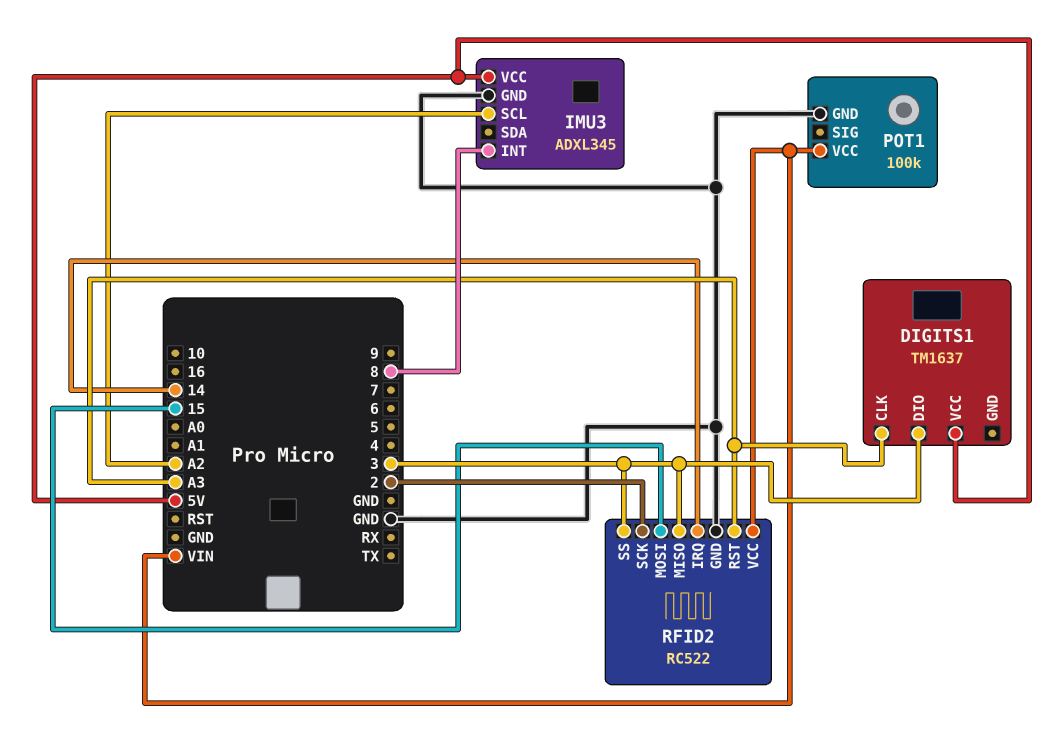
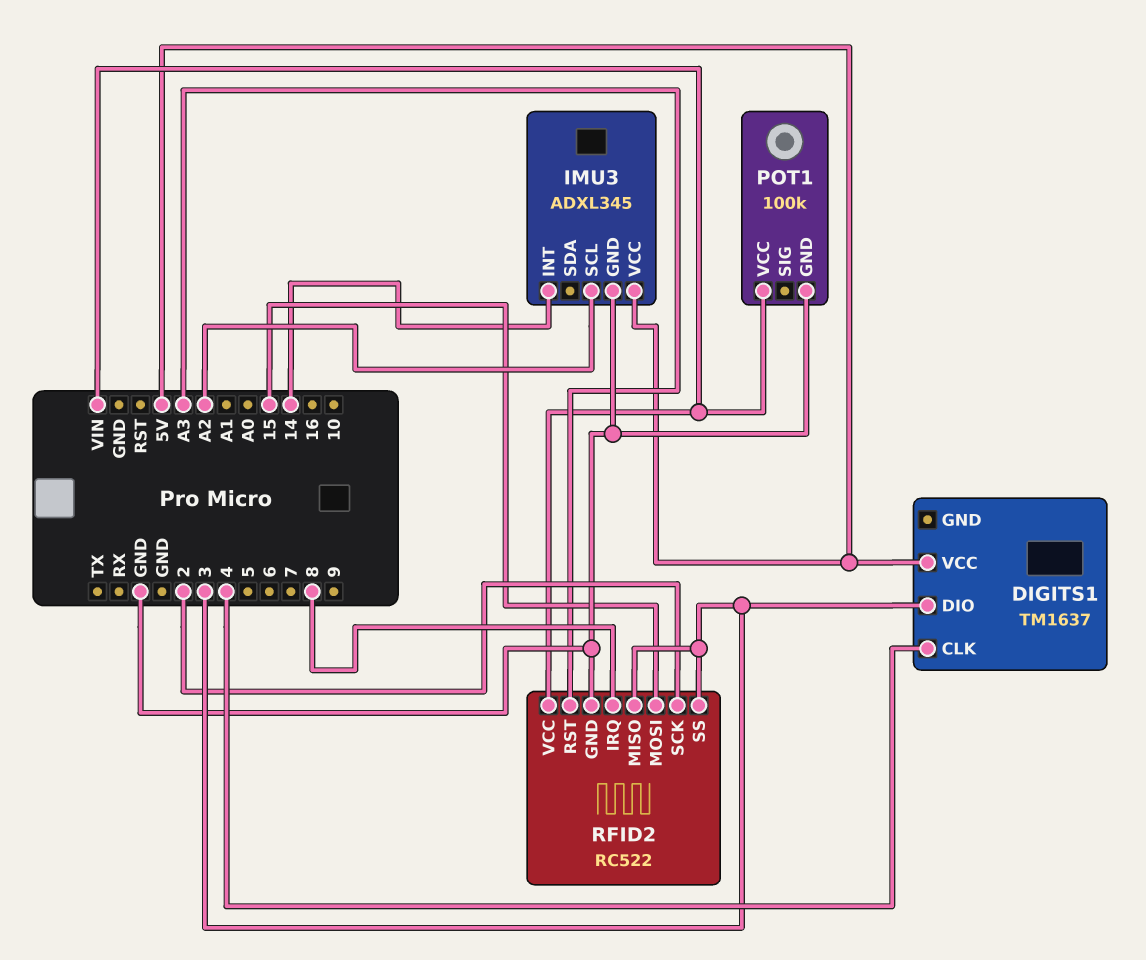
DIGITS1 pin CLK: A3 -> 4
IMU3 pin INT: 8 -> 14
RFID2 pin IRQ: 14 -> 8

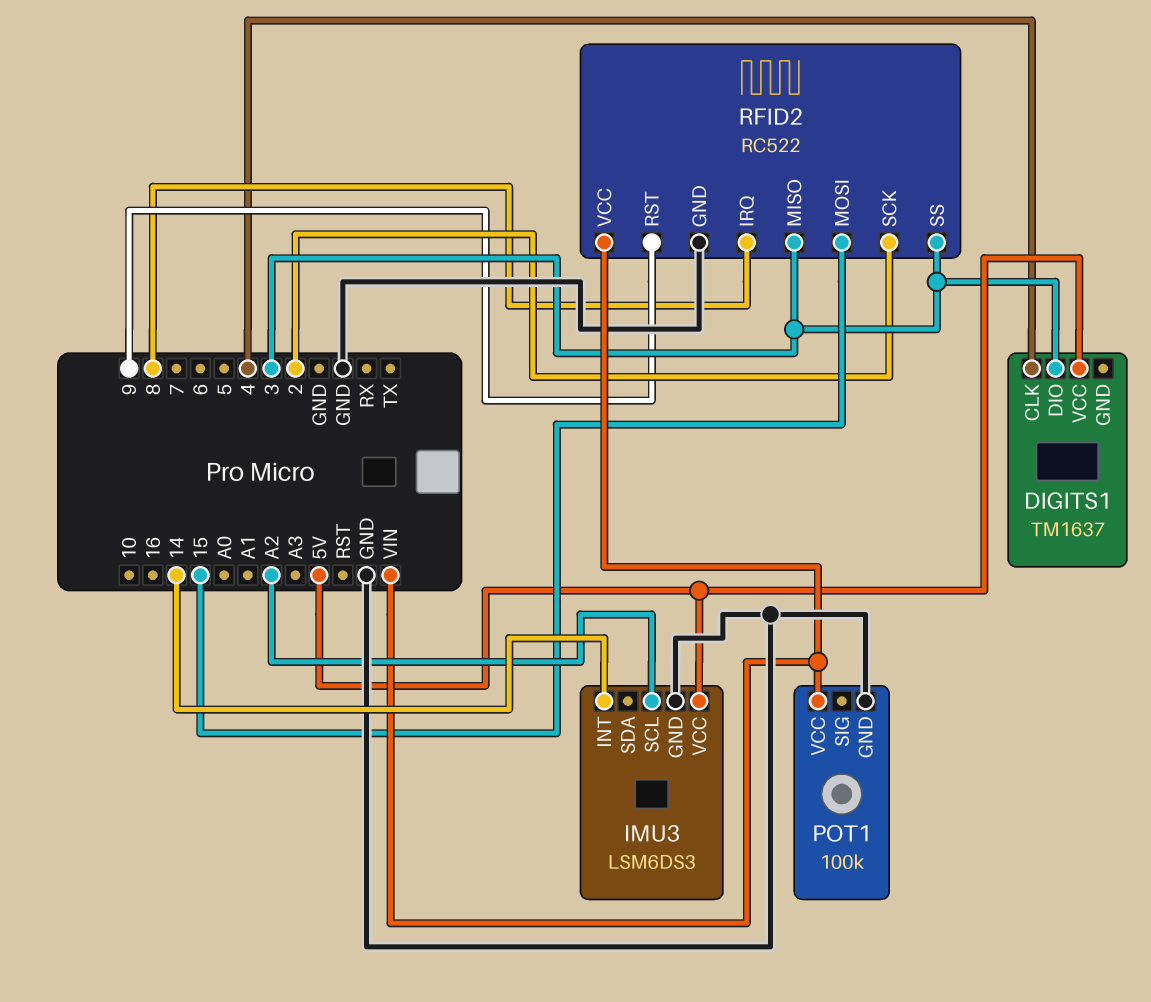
IMU3: ADXL345 -> LSM6DS3
RFID2 pin RST: A3 -> 9

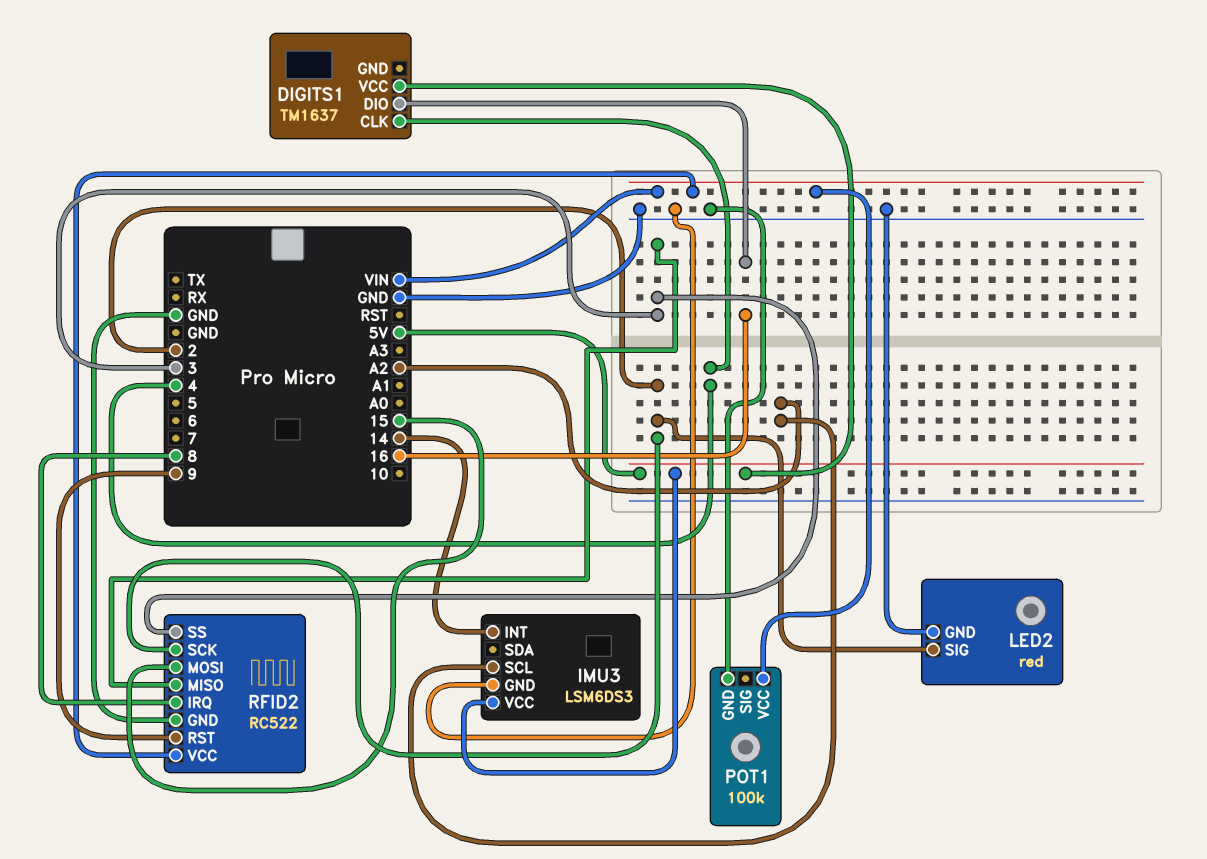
DIGITS1 pin DIO: 3 -> 16
LED2: none -> red
LED2 pin GND: none -> GND
LED2 pin SIG: none -> 2

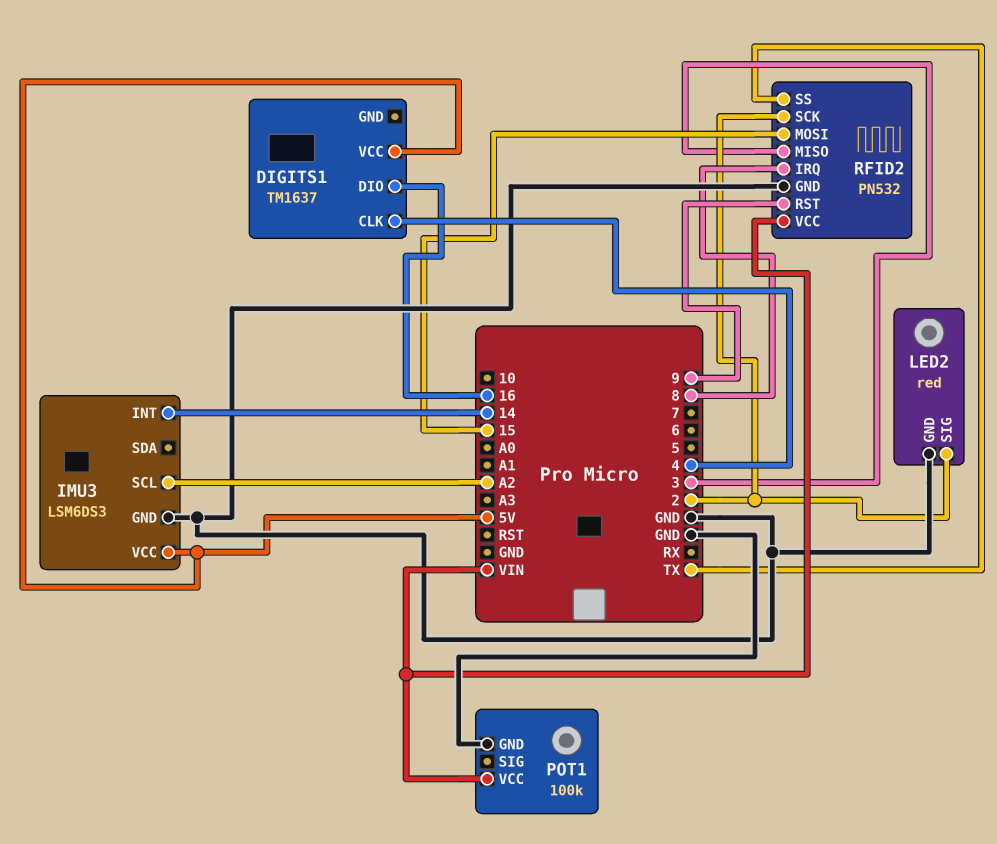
RFID2: RC522 -> PN532
RFID2 pin SS: 3 -> TX

